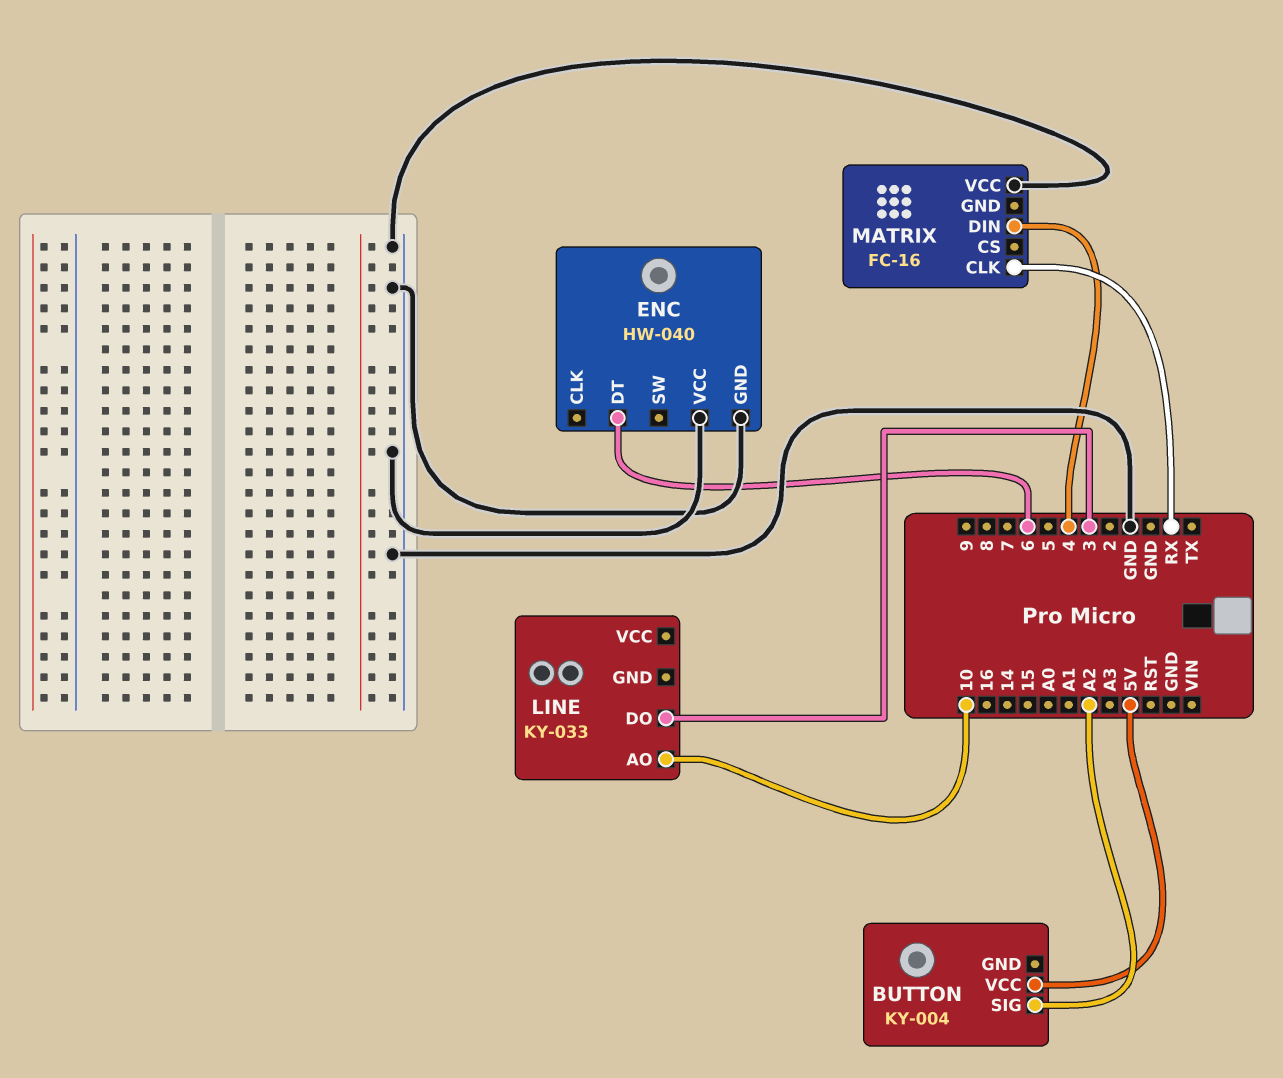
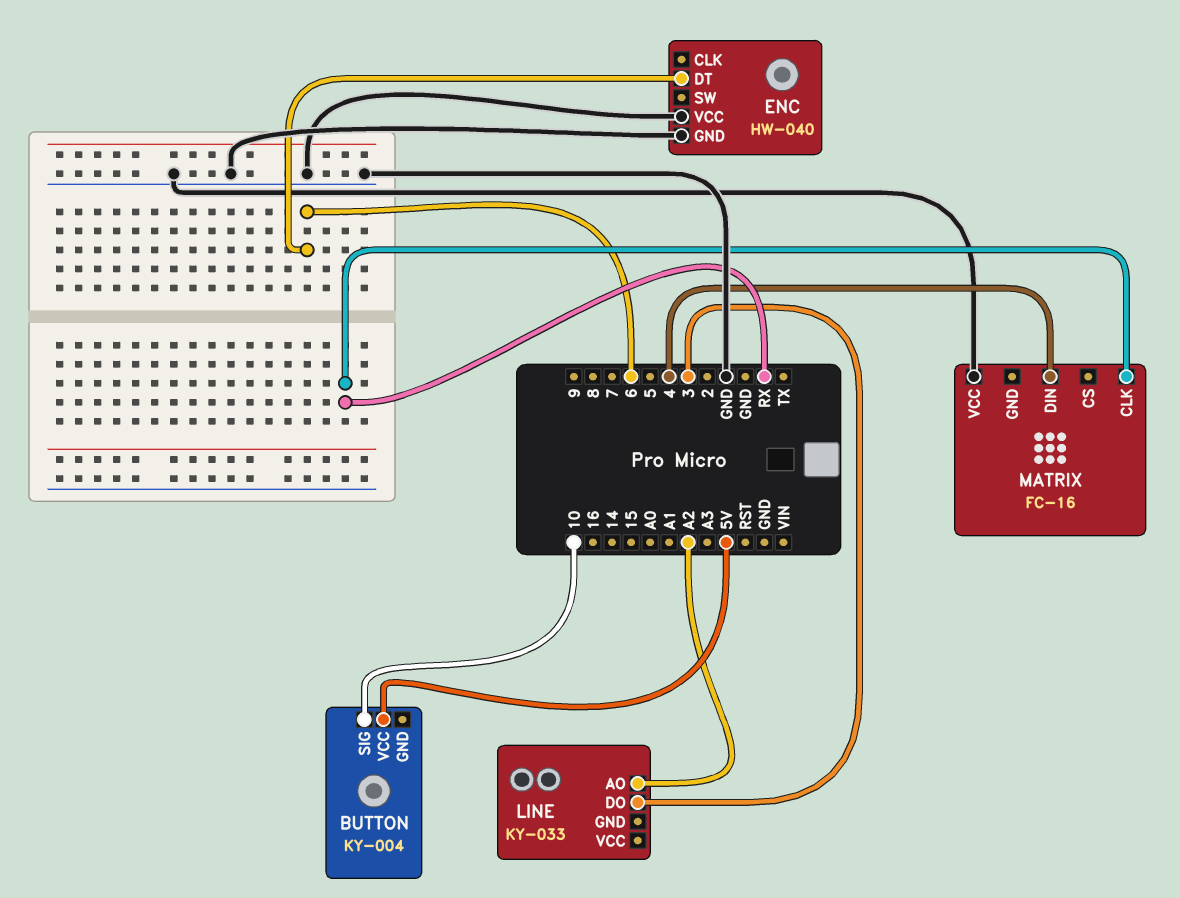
BUTTON pin SIG: A2 -> 10
LINE pin AO: 10 -> A2

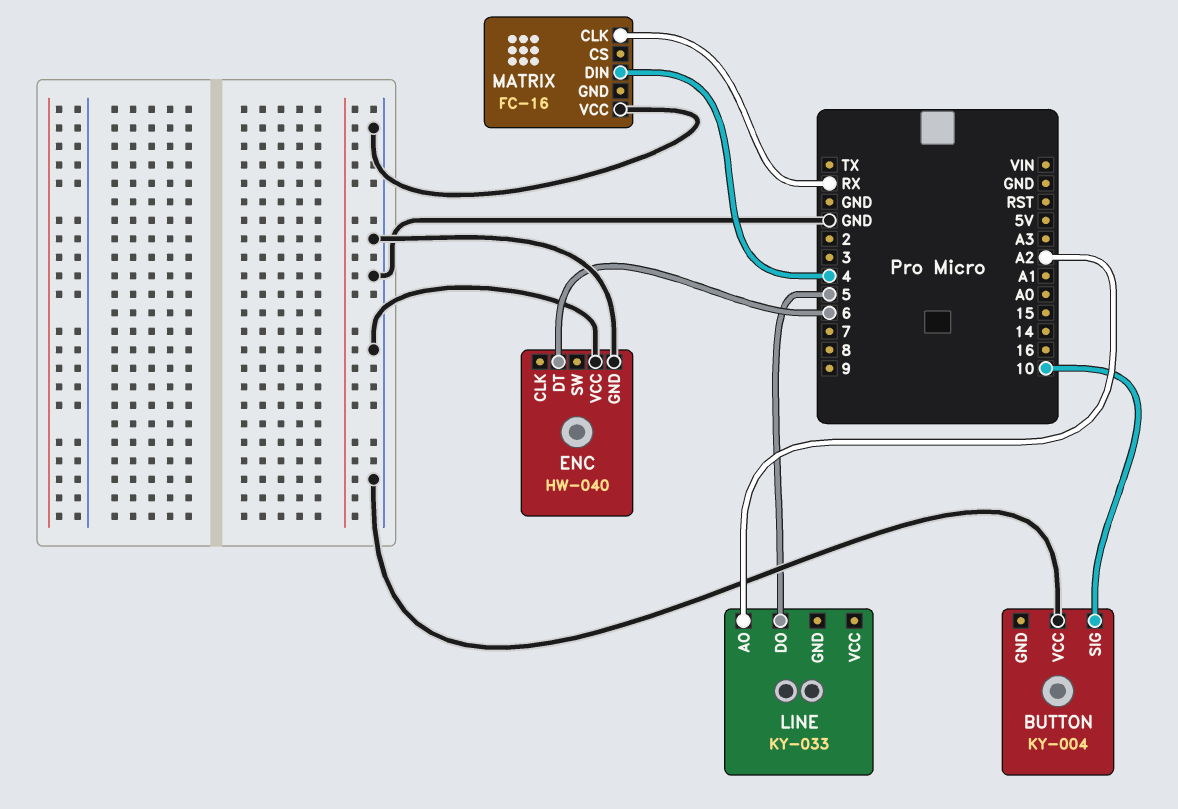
BUTTON pin VCC: 5V -> GND
LINE pin DO: 3 -> 5

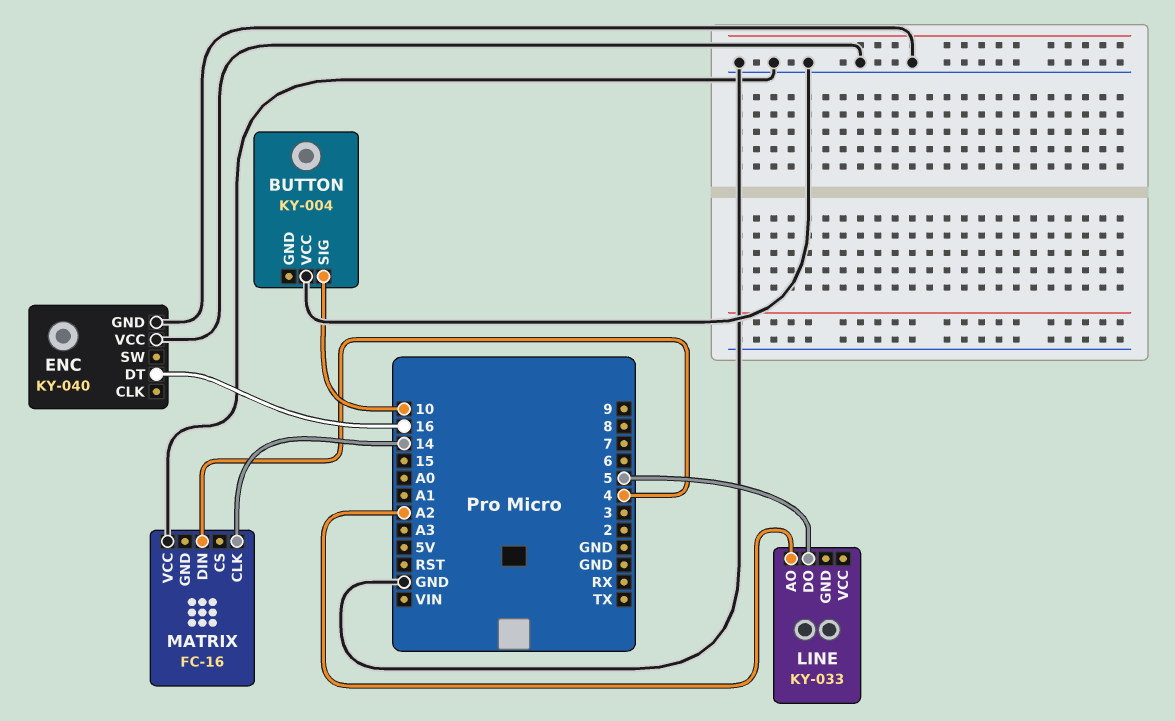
ENC: HW-040 -> KY-040
ENC pin DT: 6 -> 16
MATRIX pin CLK: RX -> 14

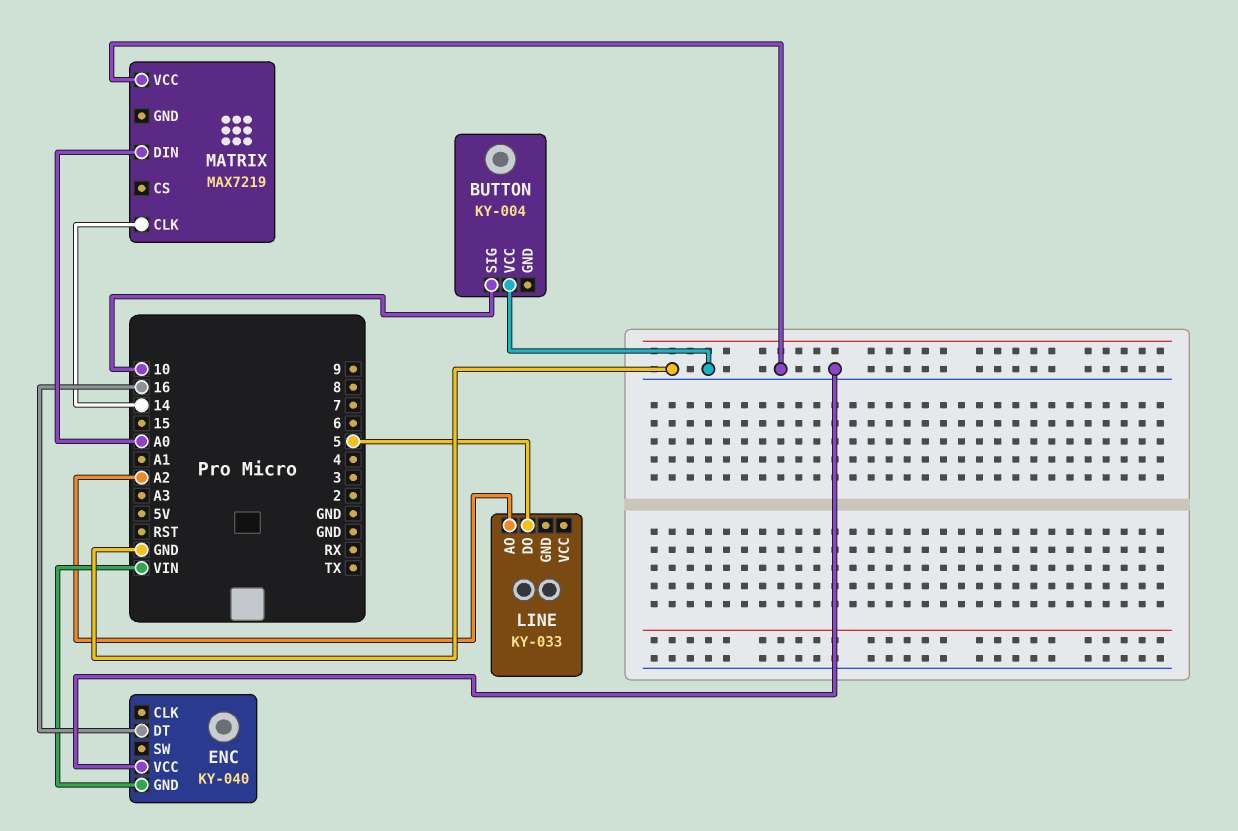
ENC pin GND: GND -> VIN
MATRIX: FC-16 -> MAX7219
MATRIX pin DIN: 4 -> A0

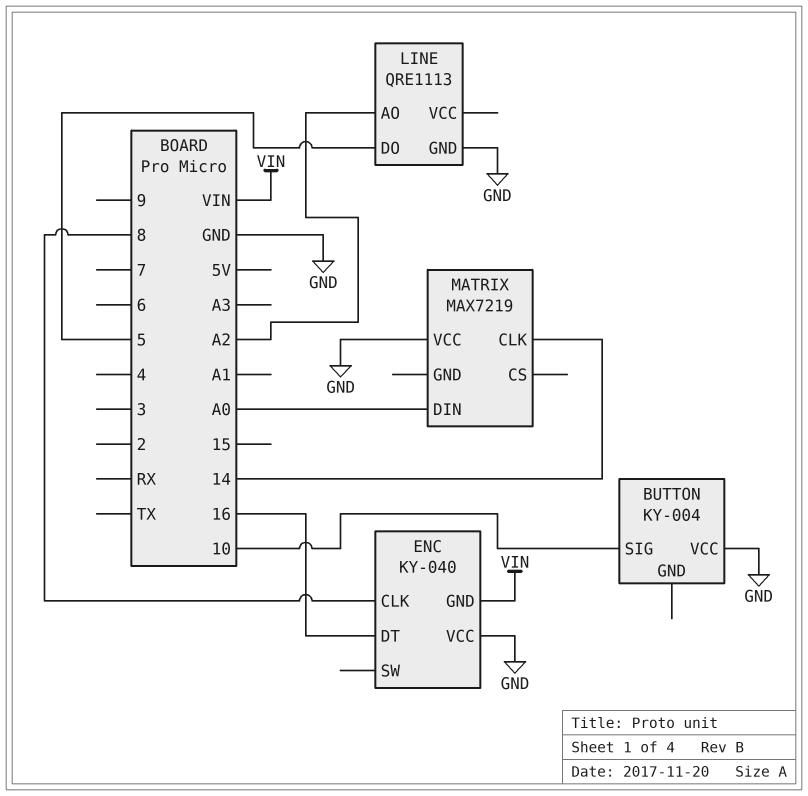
ENC pin CLK: none -> 8
LINE: KY-033 -> QRE1113
LINE pin GND: none -> GND

